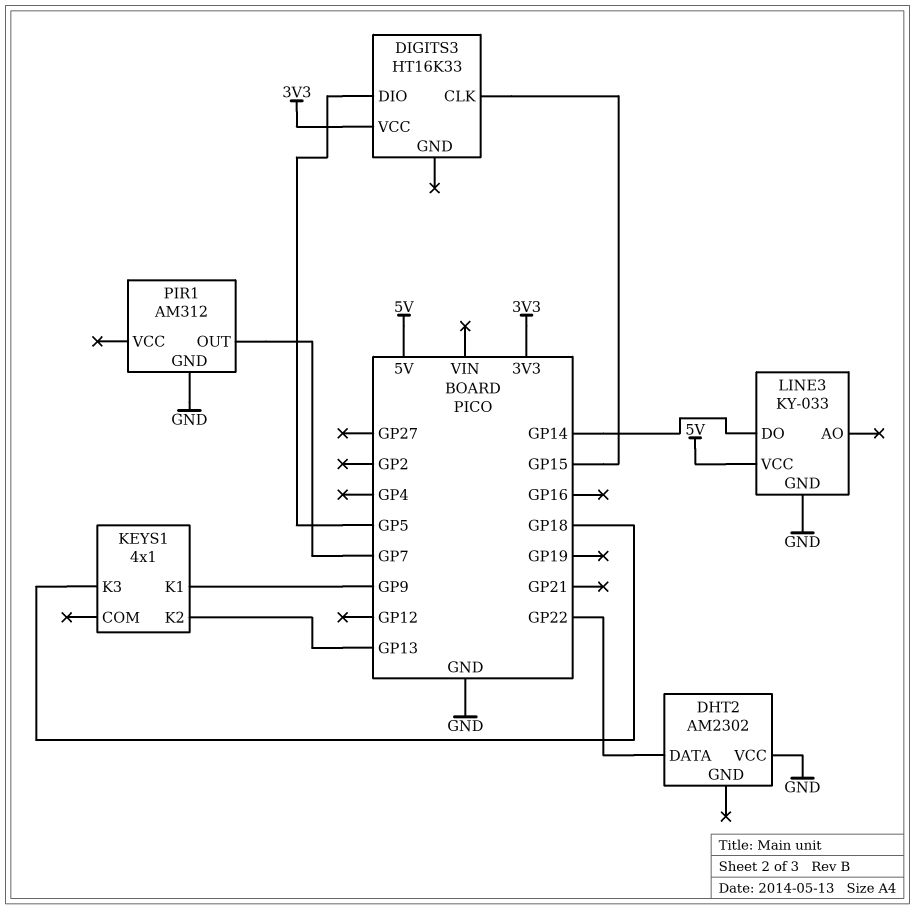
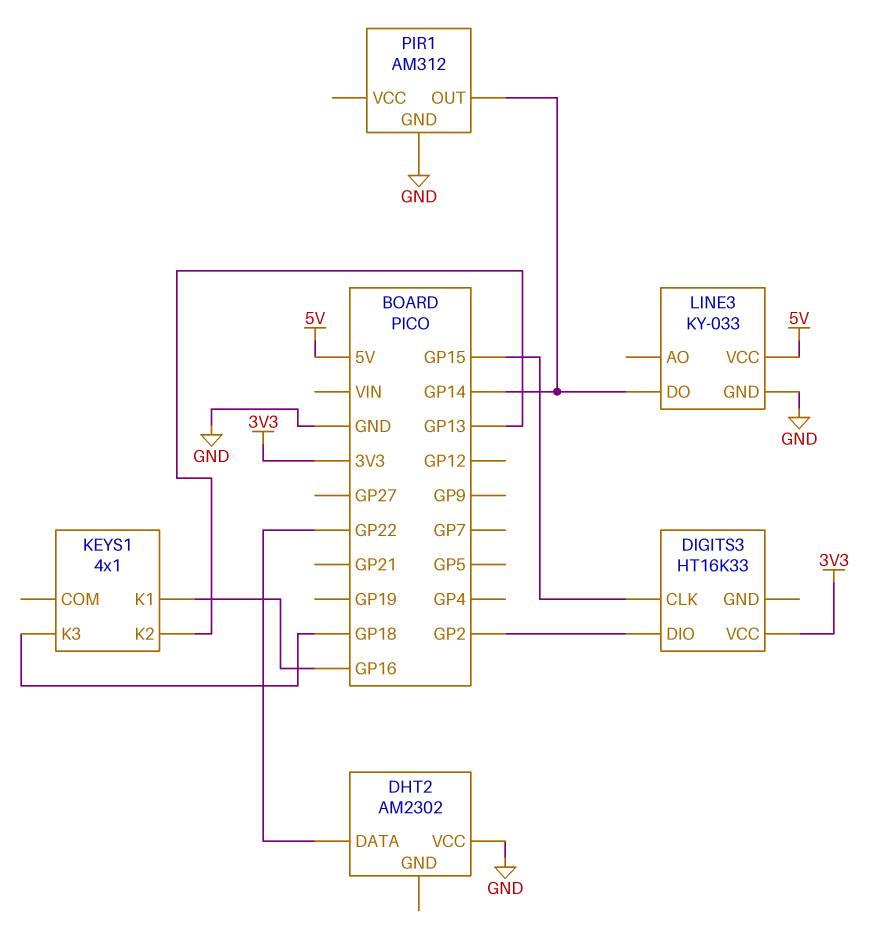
DIGITS3 pin DIO: GP5 -> GP2
KEYS1 pin K1: GP9 -> GP16
PIR1 pin OUT: GP7 -> GP14

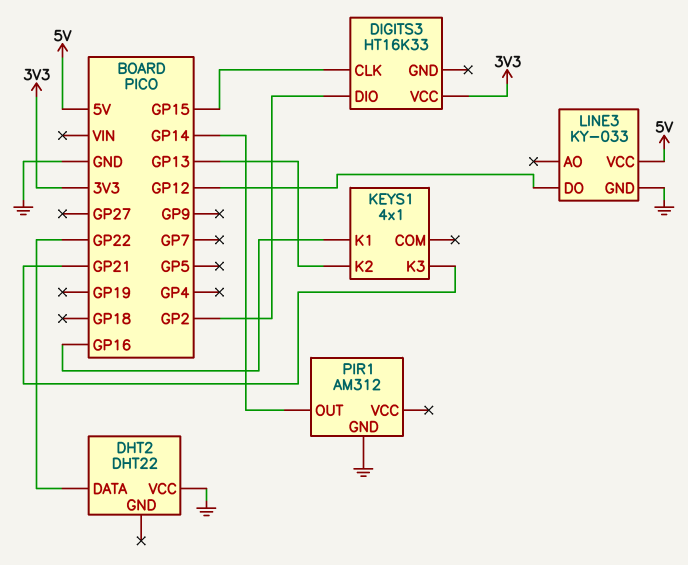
DHT2: AM2302 -> DHT22
KEYS1 pin K3: GP18 -> GP21
LINE3 pin DO: GP14 -> GP12

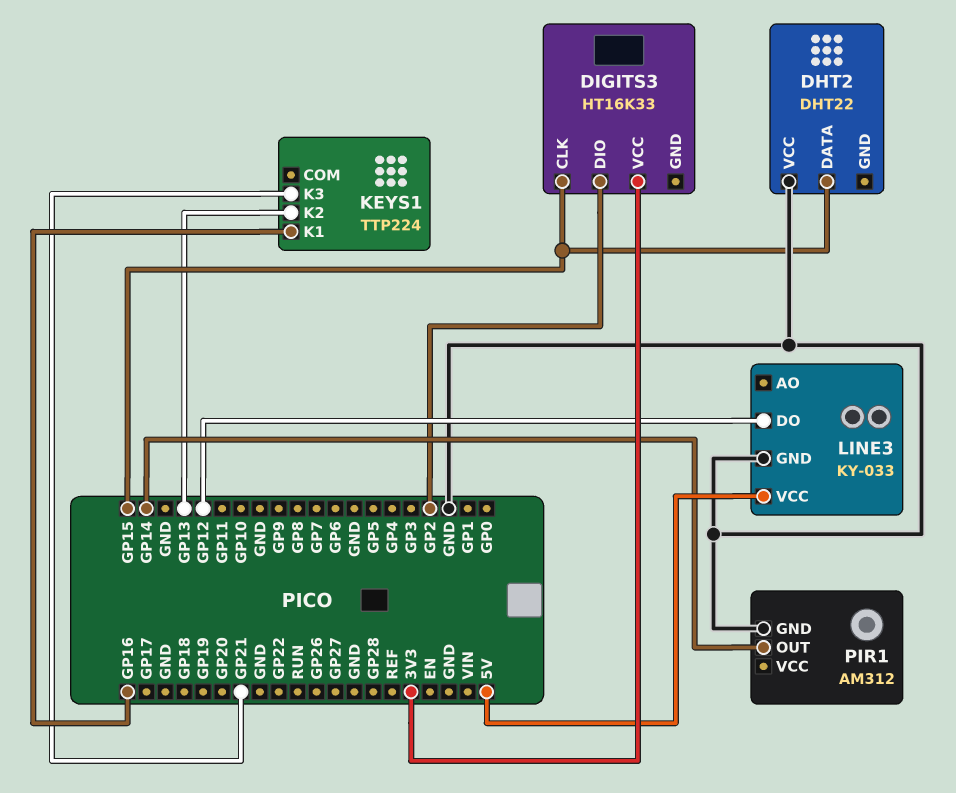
DHT2 pin DATA: GP22 -> GP15
KEYS1: 4x1 -> TTP224

